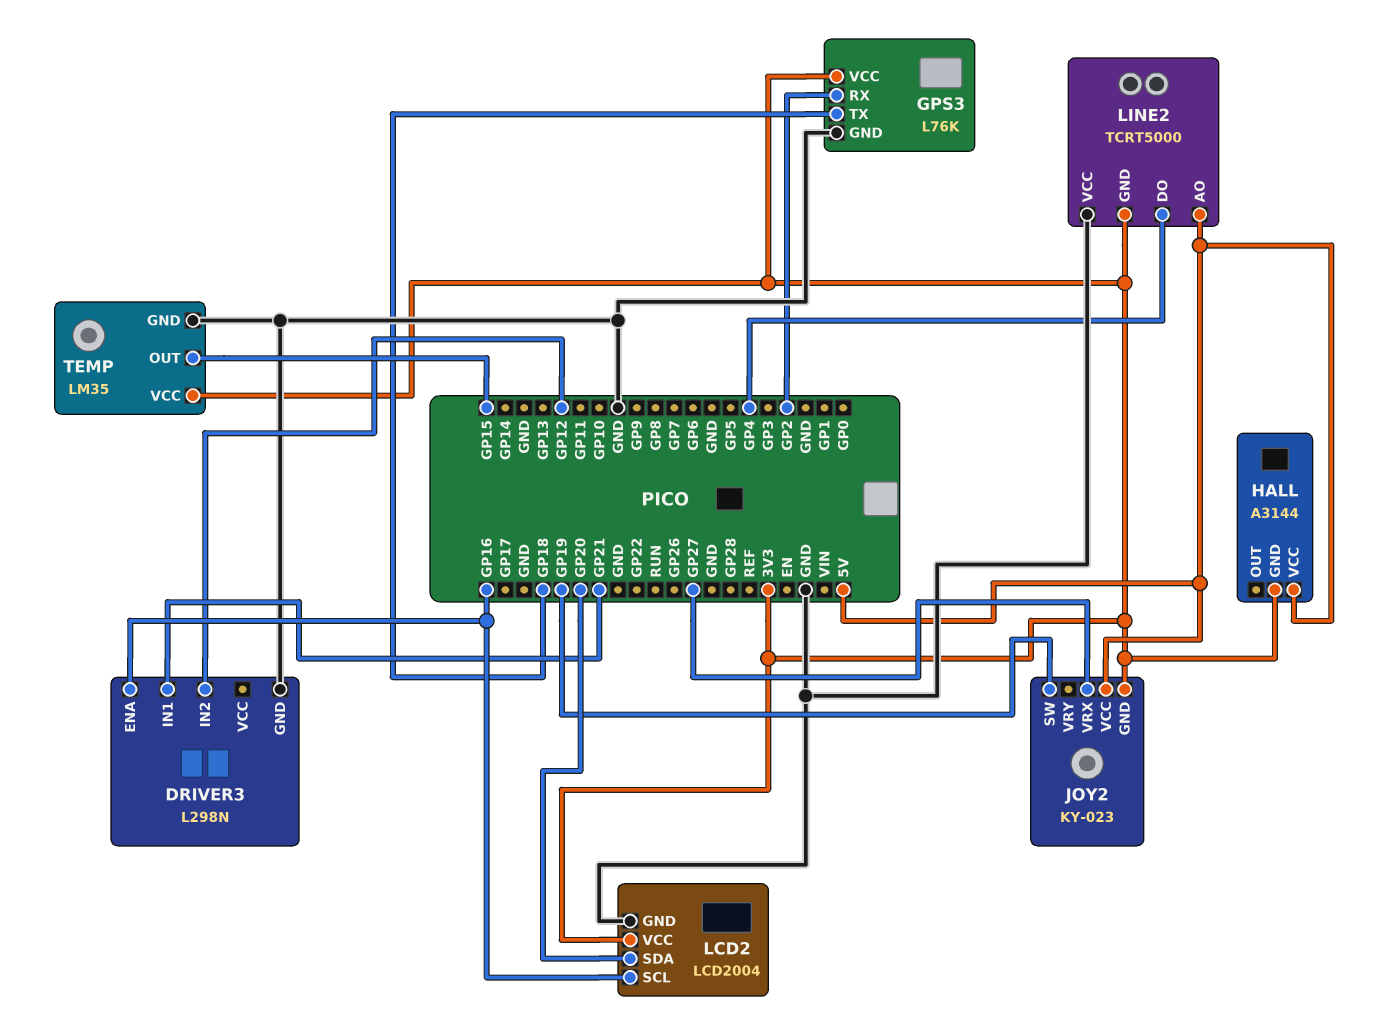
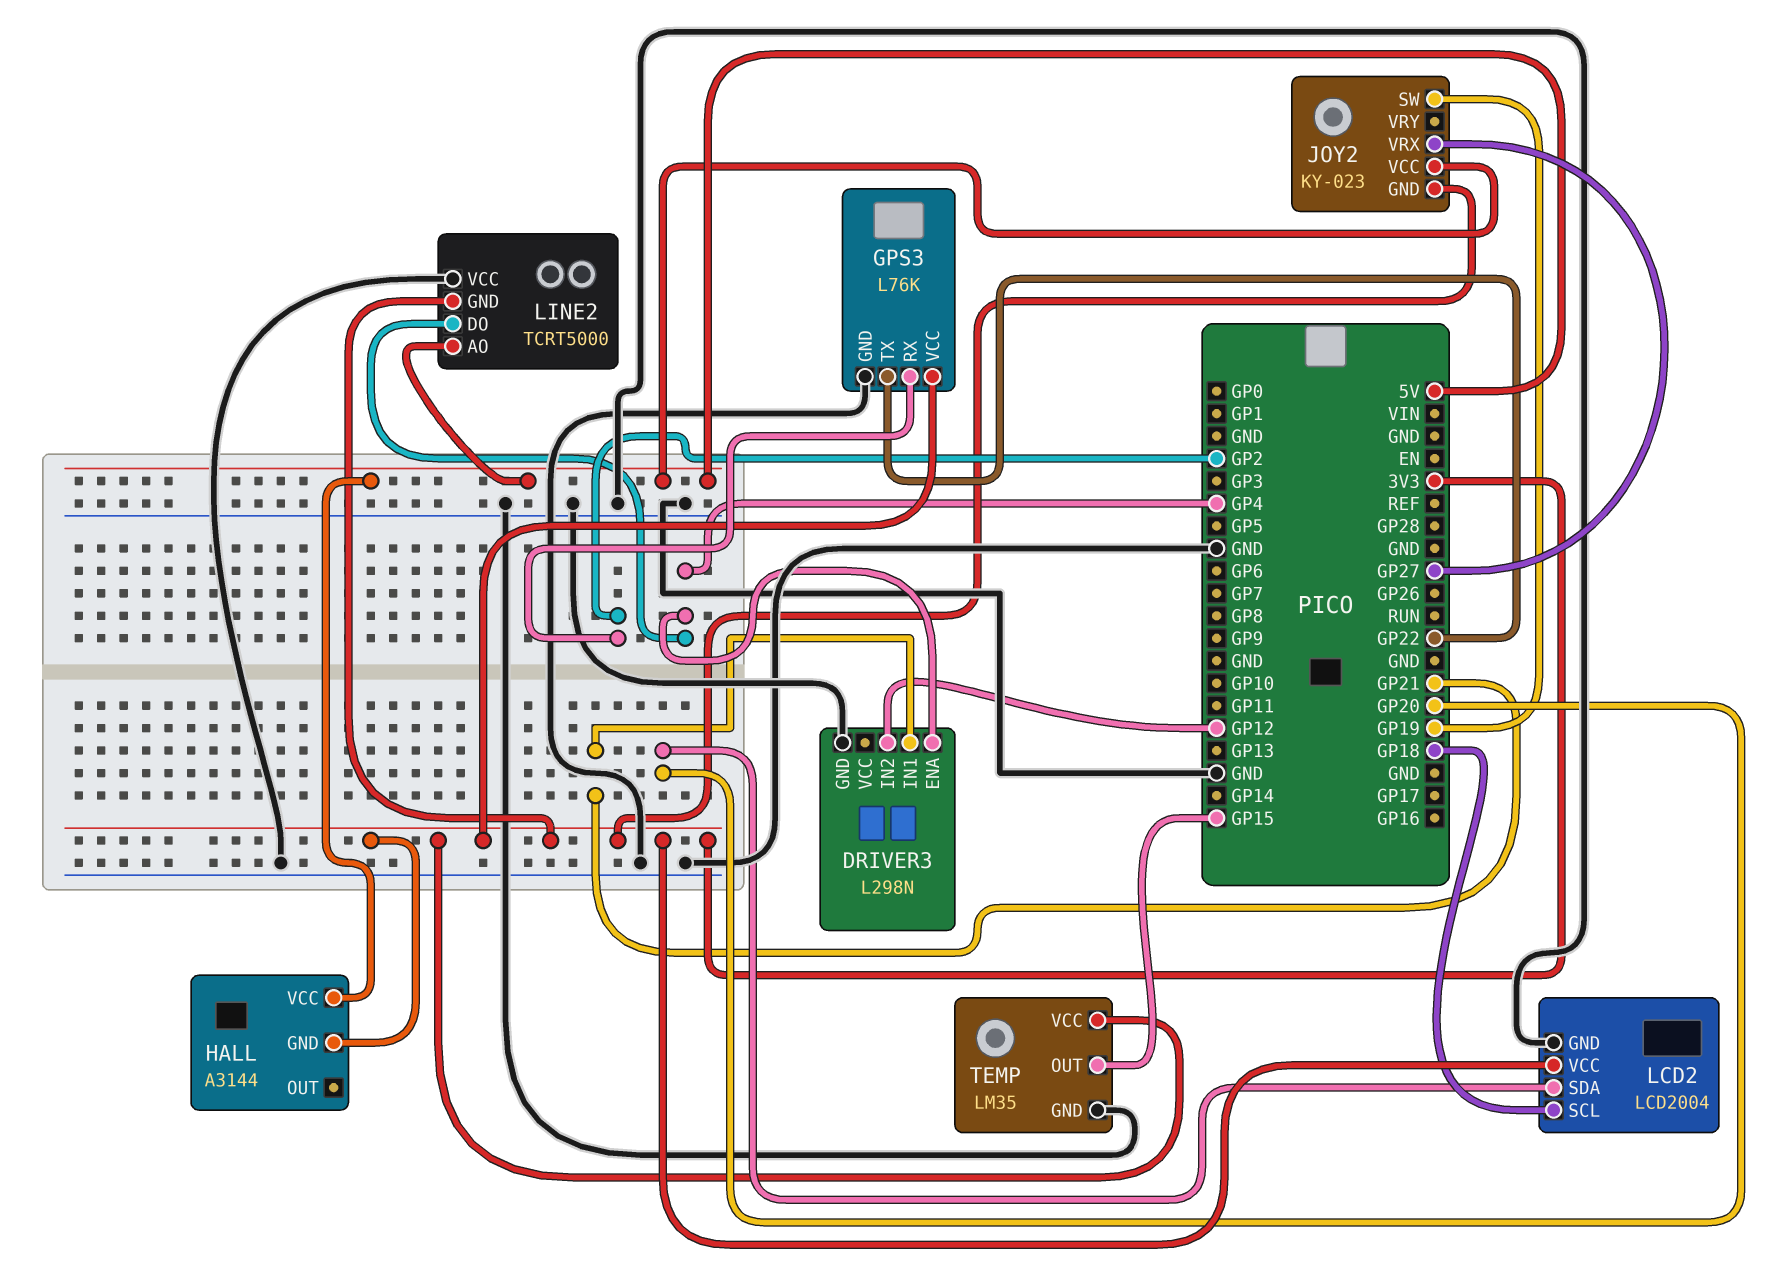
DRIVER3 pin ENA: GP16 -> GP4
GPS3 pin TX: GP18 -> GP22
LCD2 pin SCL: GP16 -> GP18

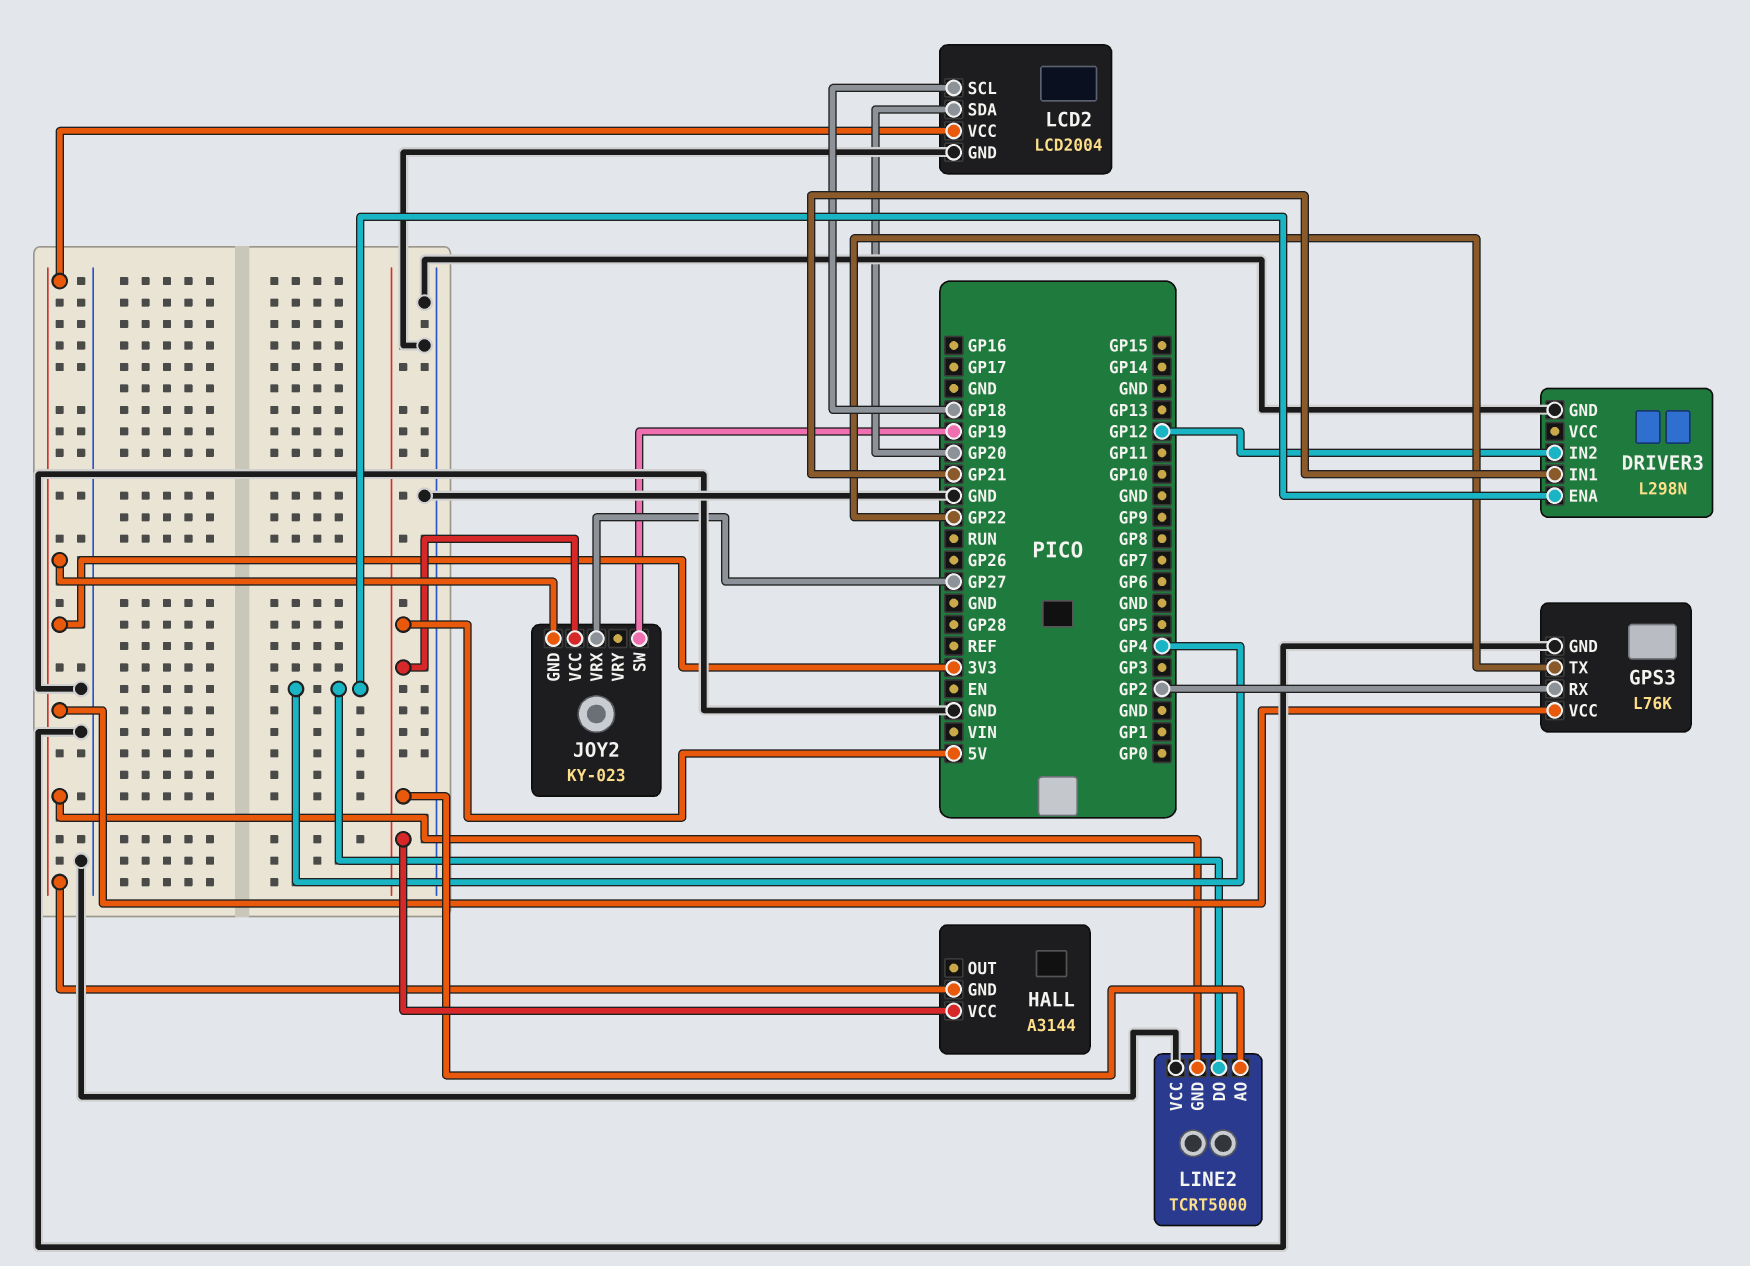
TEMP: LM35 -> none
TEMP pin GND: GND -> none
TEMP pin OUT: GP15 -> none
TEMP pin VCC: 3V3 -> none

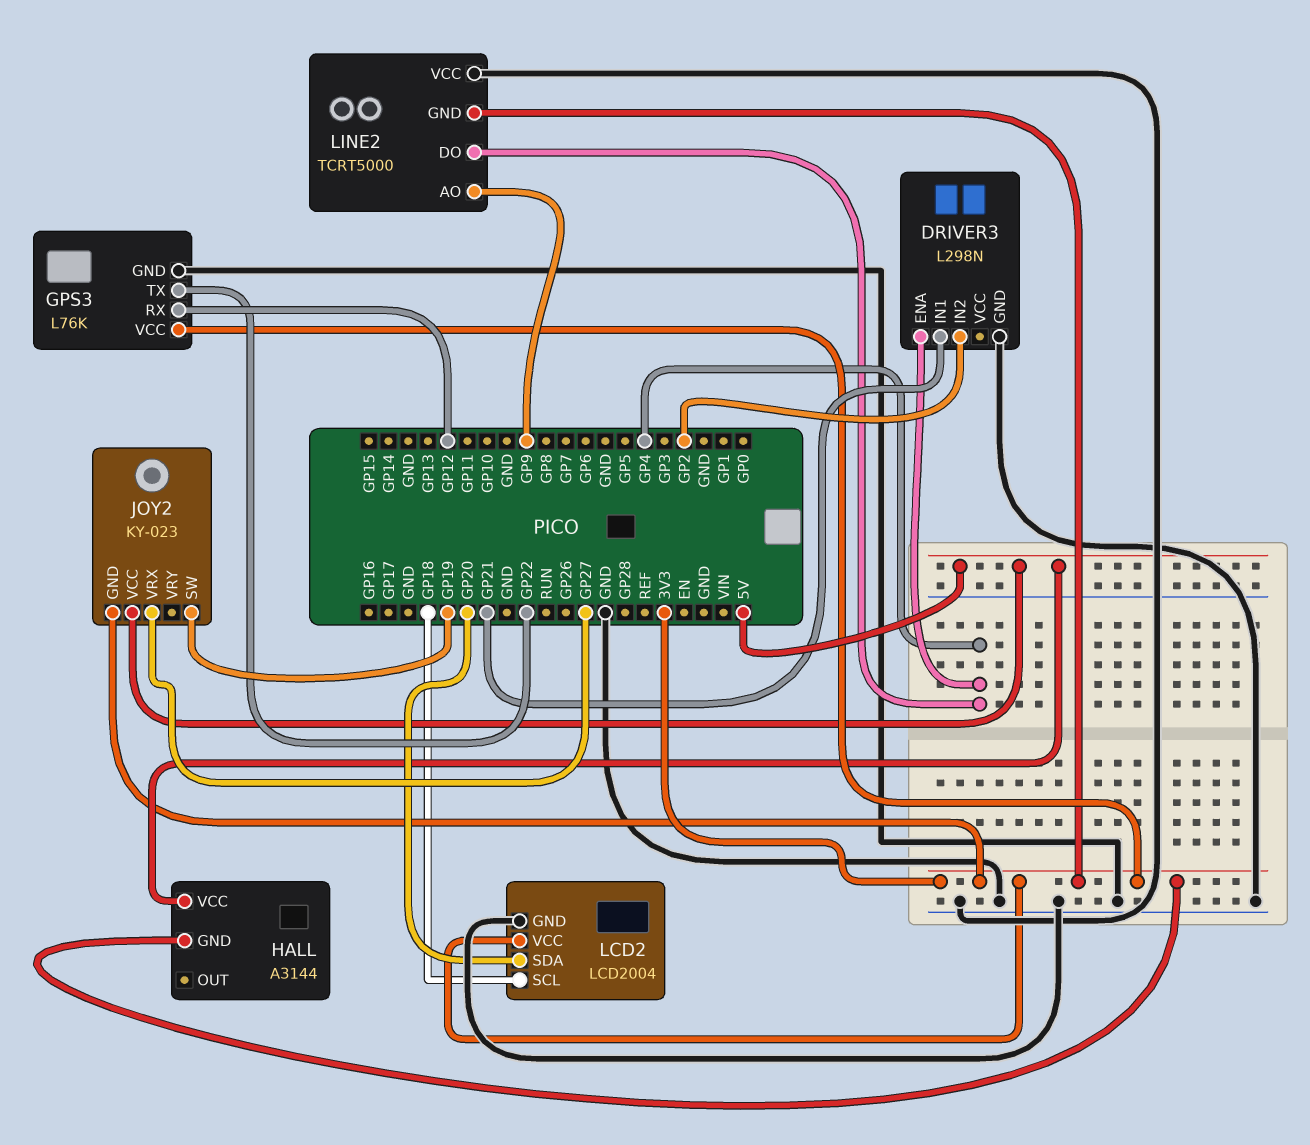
DRIVER3 pin IN2: GP12 -> GP2
GPS3 pin RX: GP2 -> GP12
LINE2 pin AO: 5V -> GP9

